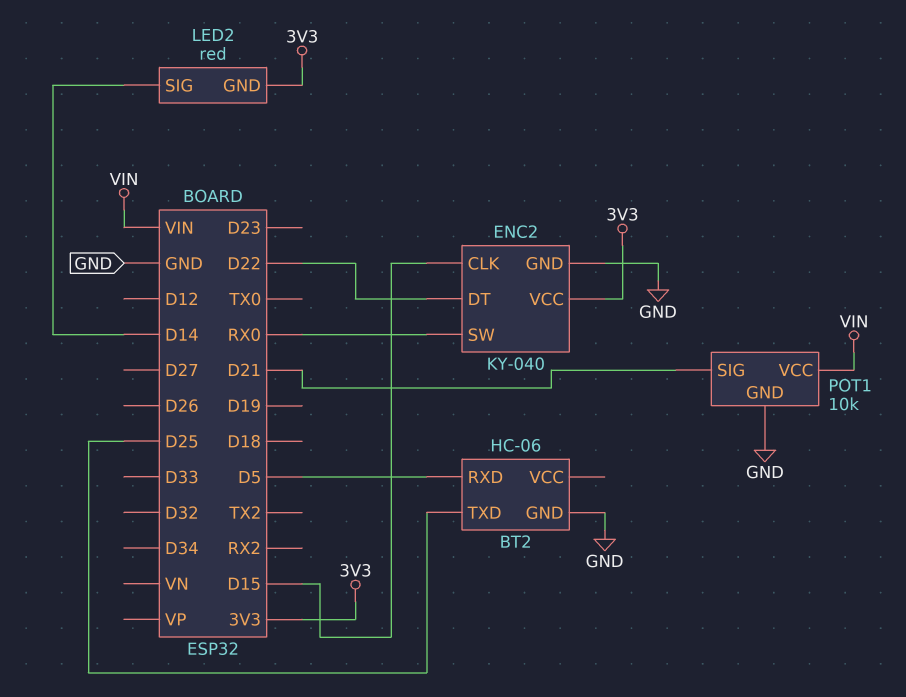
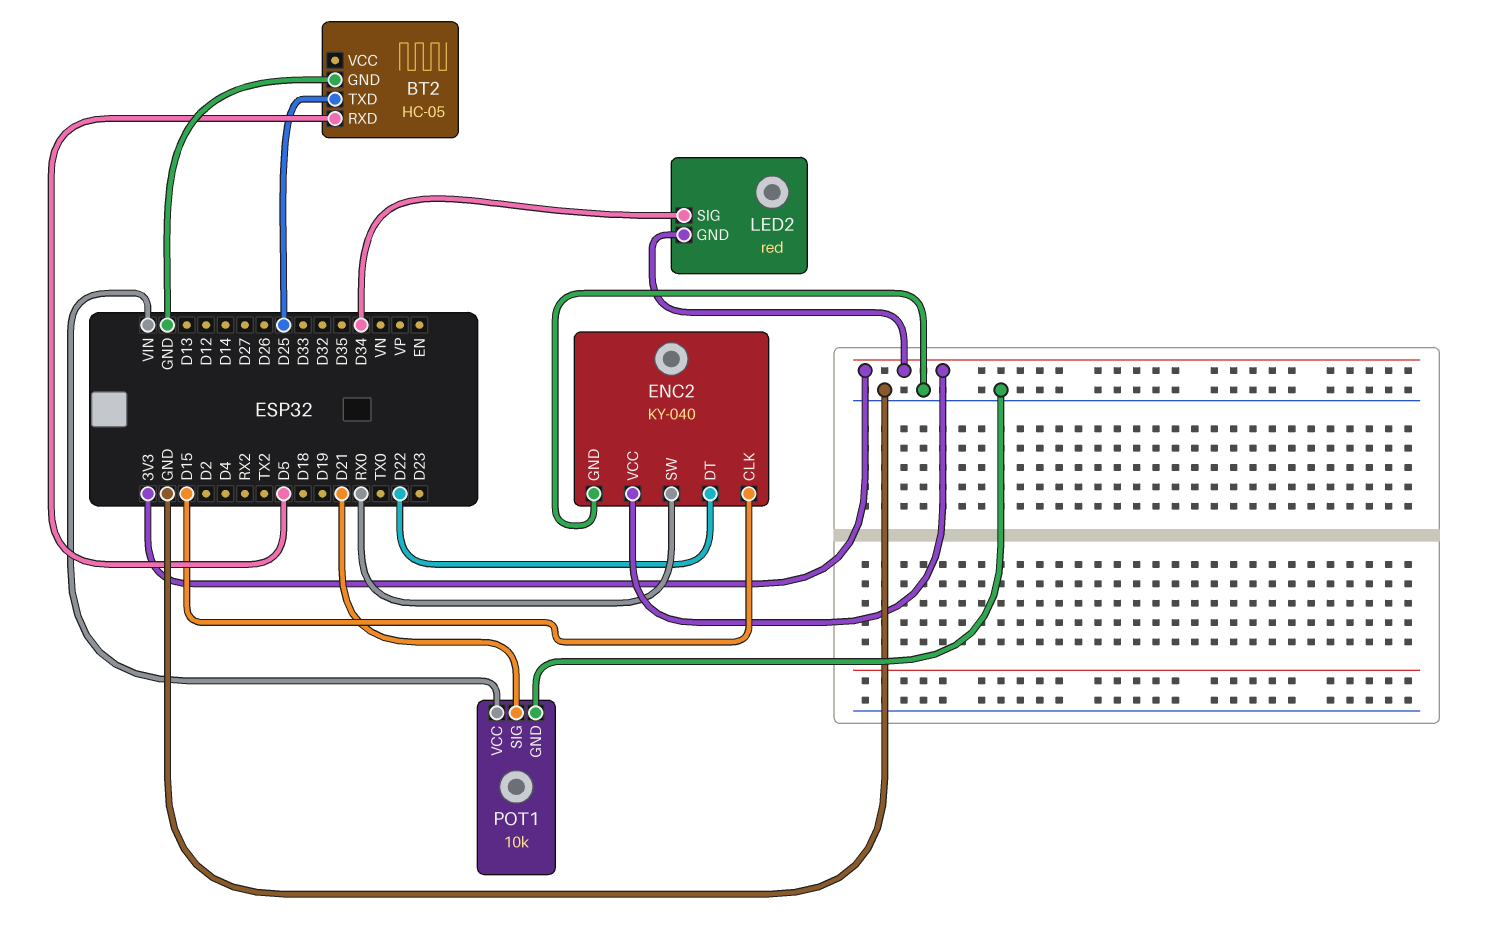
BT2: HC-06 -> HC-05
LED2 pin SIG: D14 -> D34

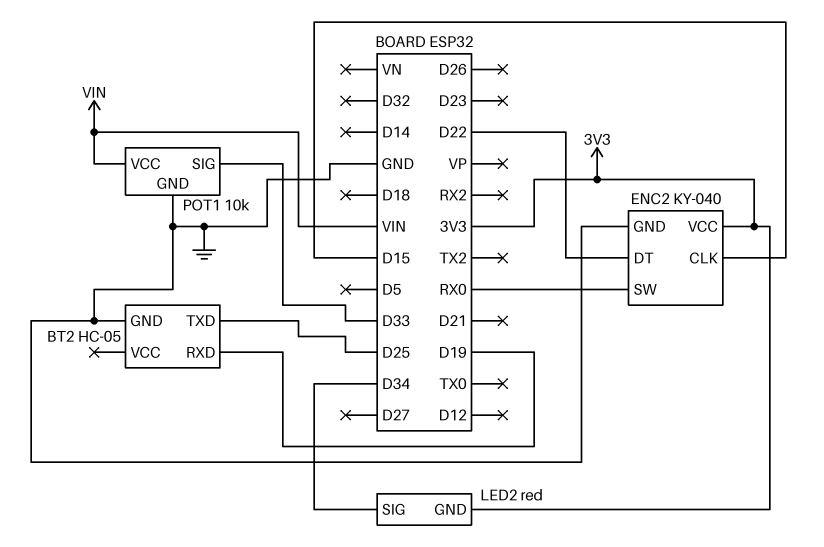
BT2 pin RXD: D5 -> D19
POT1 pin SIG: D21 -> D33

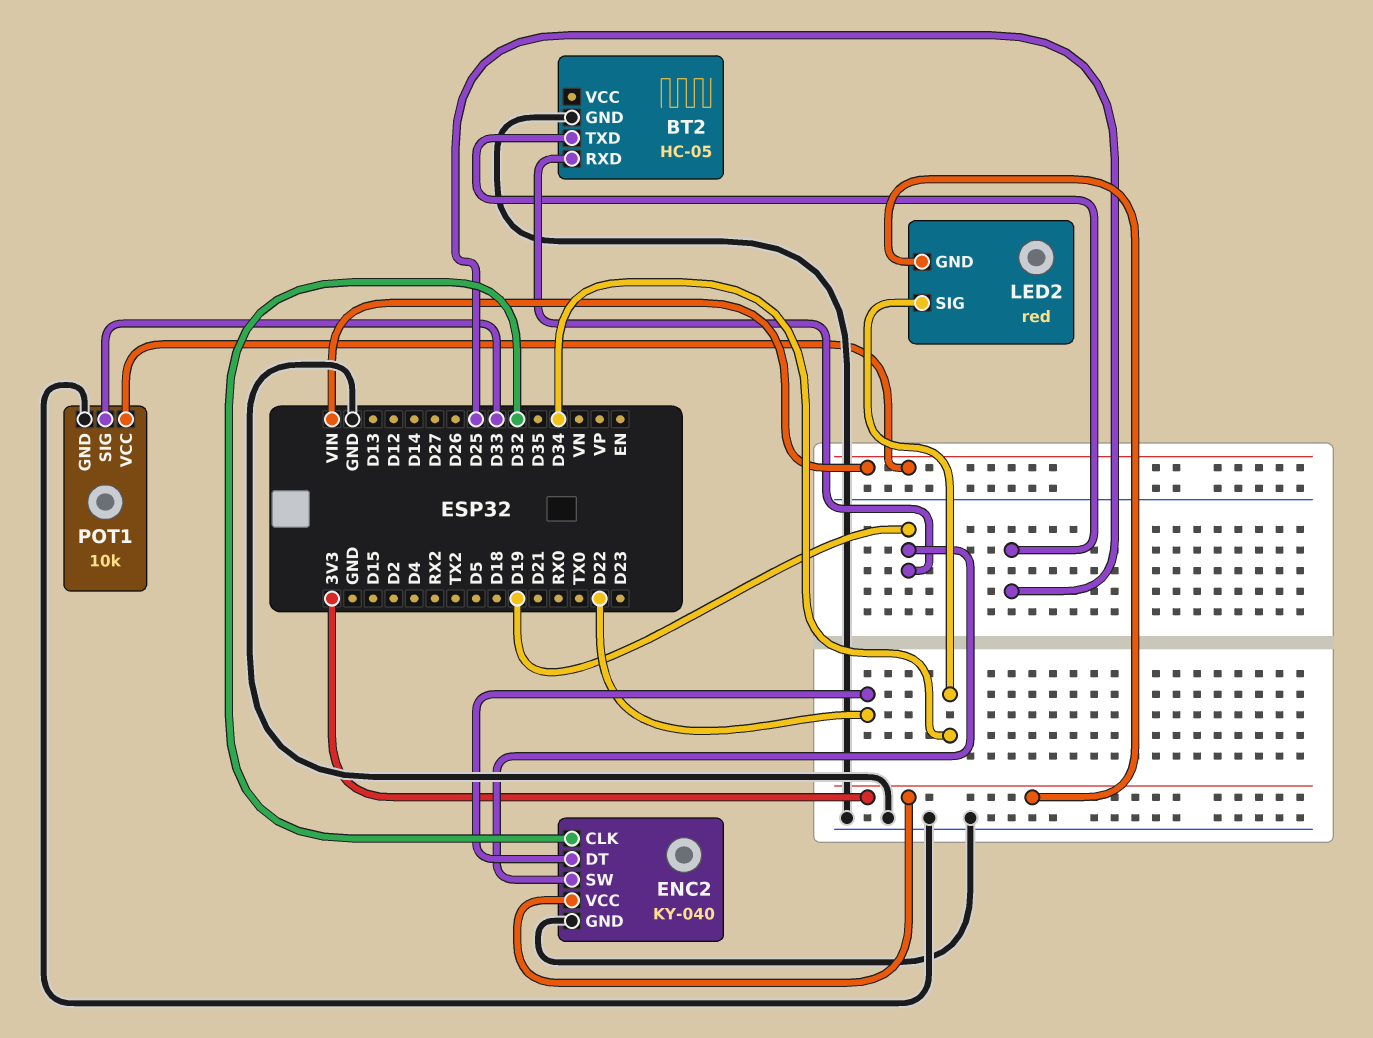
ENC2 pin CLK: D15 -> D32
ENC2 pin SW: RX0 -> D19

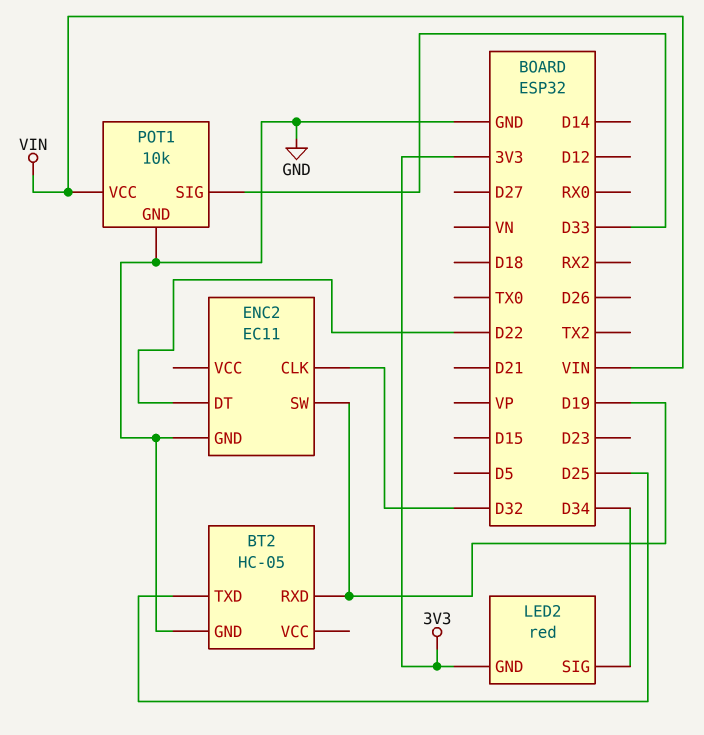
ENC2: KY-040 -> EC11
ENC2 pin VCC: 3V3 -> none

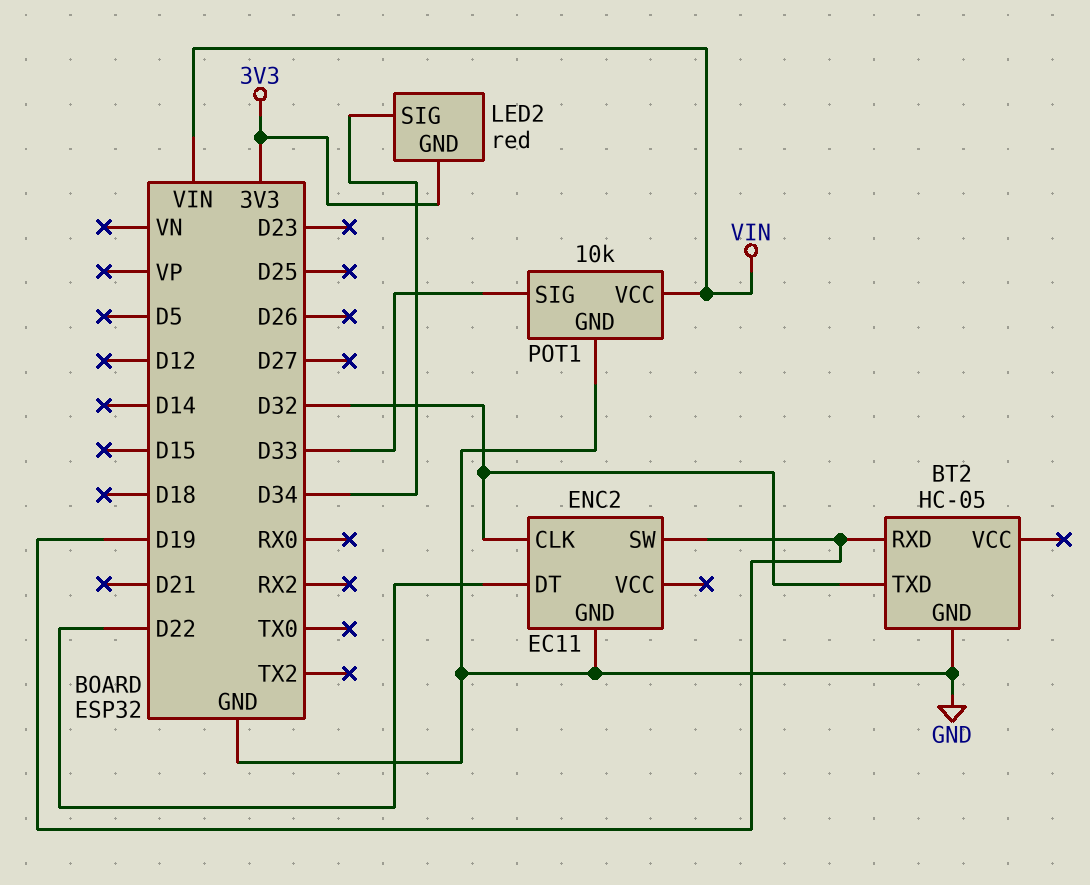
BT2 pin TXD: D25 -> D32

